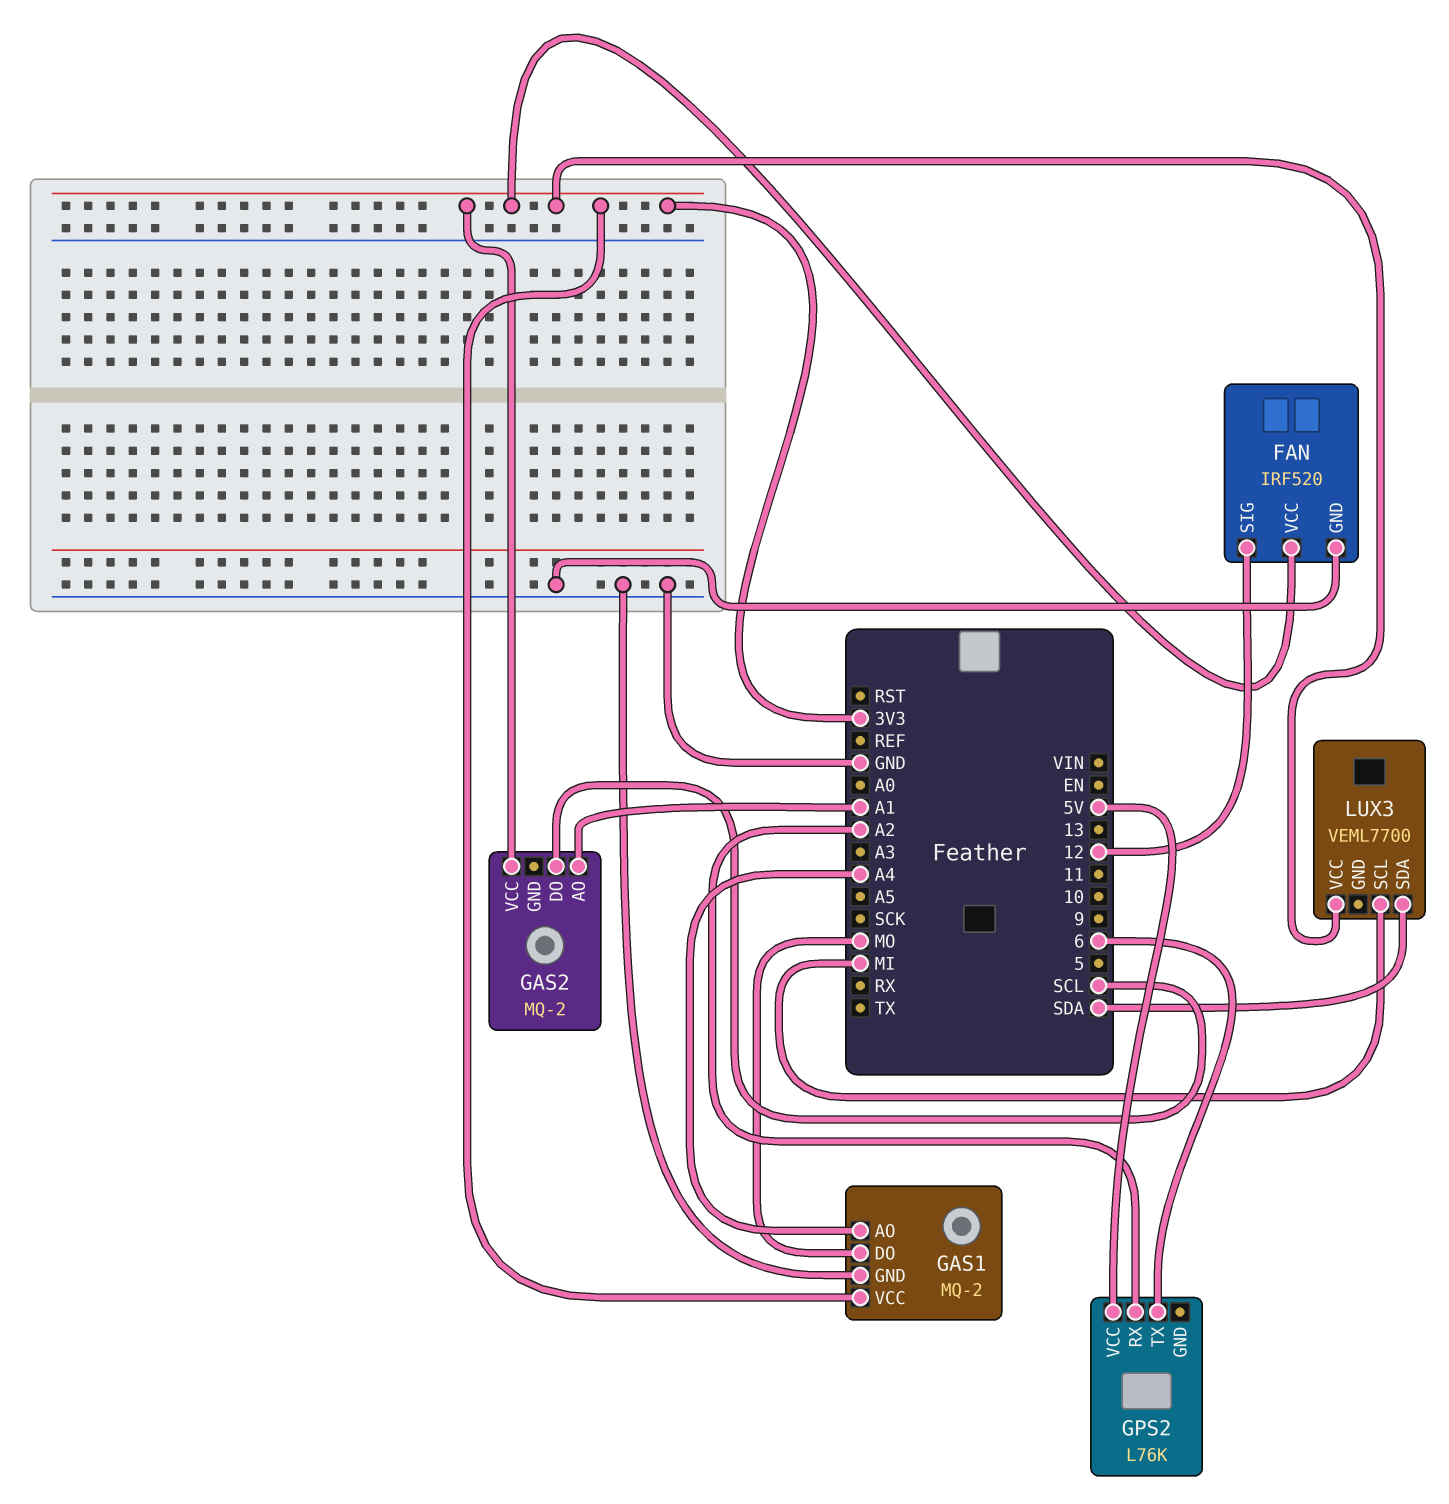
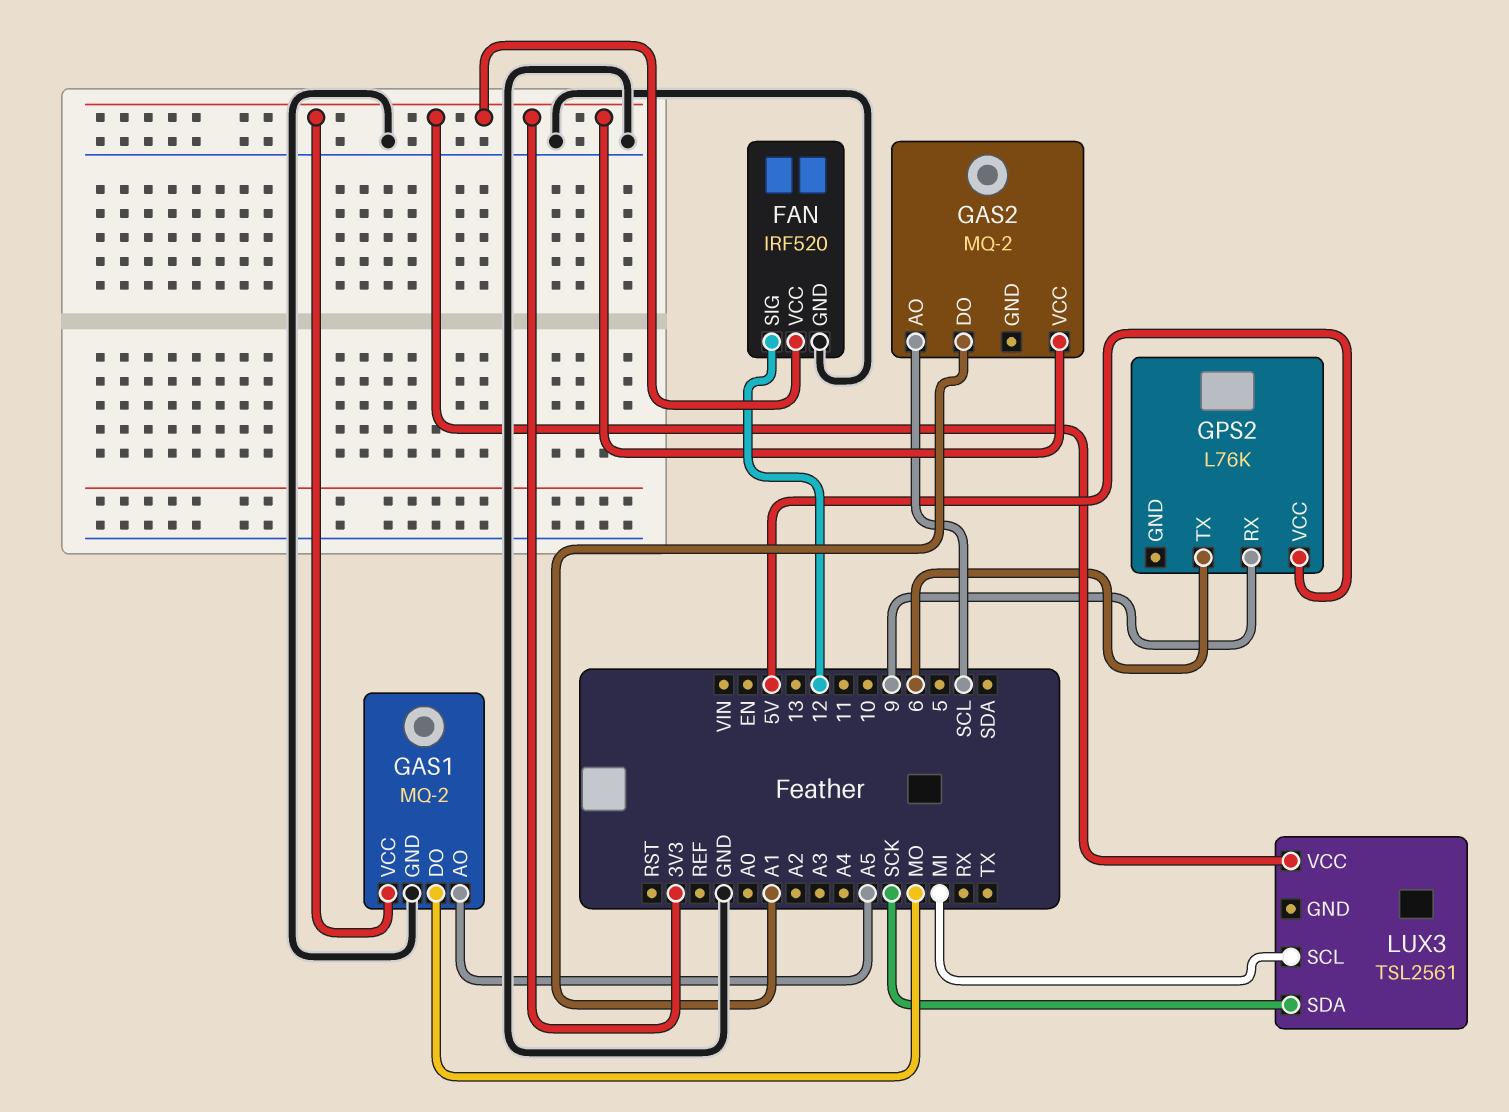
GAS1 pin AO: A4 -> A5
GAS2 pin AO: A1 -> SCL
GAS2 pin DO: SCL -> A1
GPS2 pin RX: A2 -> 9
LUX3: VEML7700 -> TSL2561
LUX3 pin SDA: SDA -> SCK

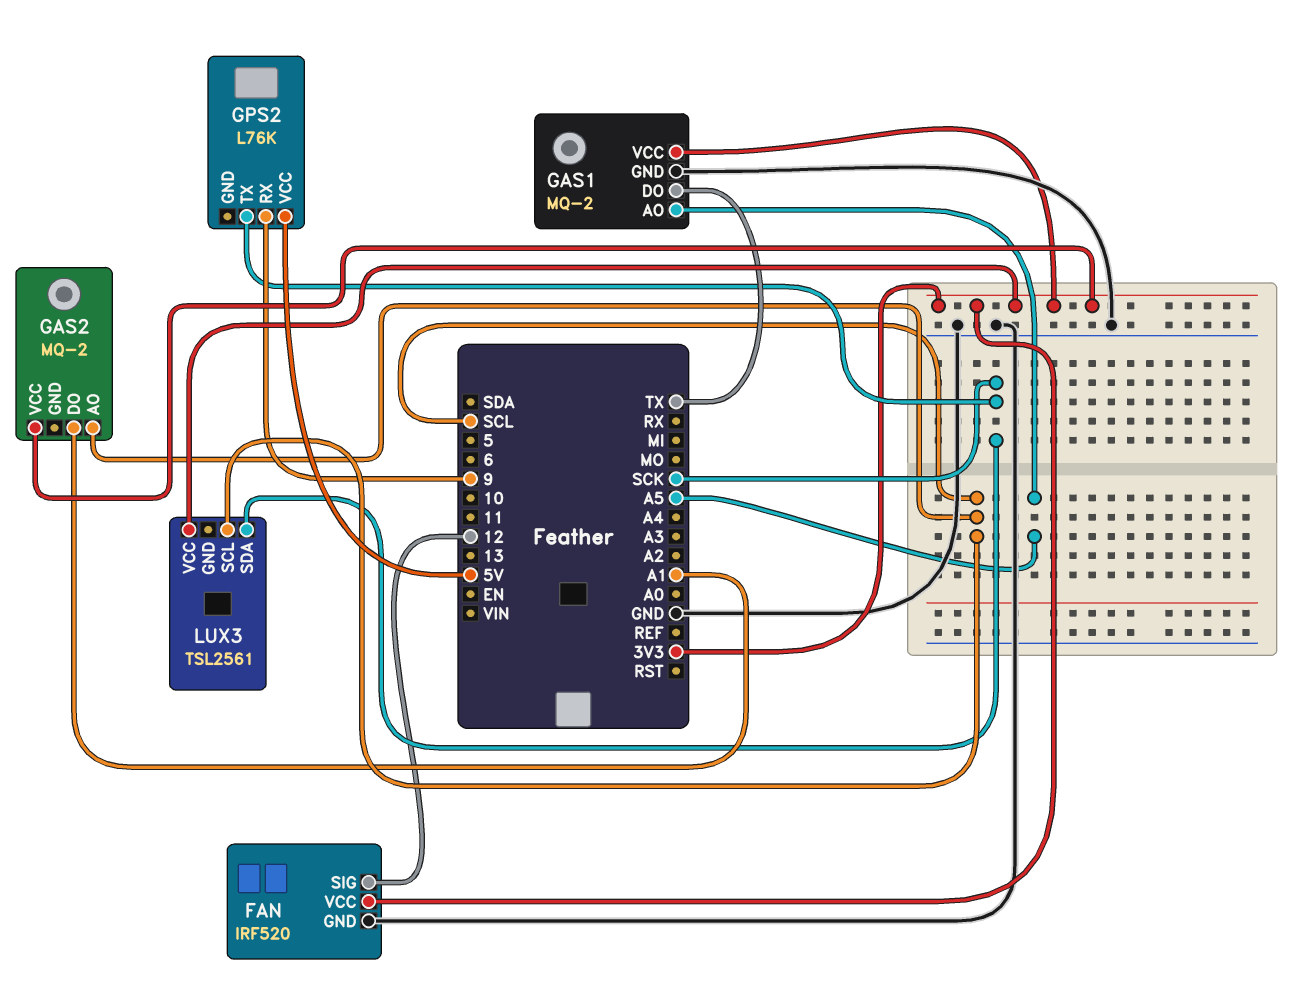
GAS1 pin DO: MO -> TX
GPS2 pin TX: 6 -> SCK
LUX3 pin SCL: MI -> SCL

